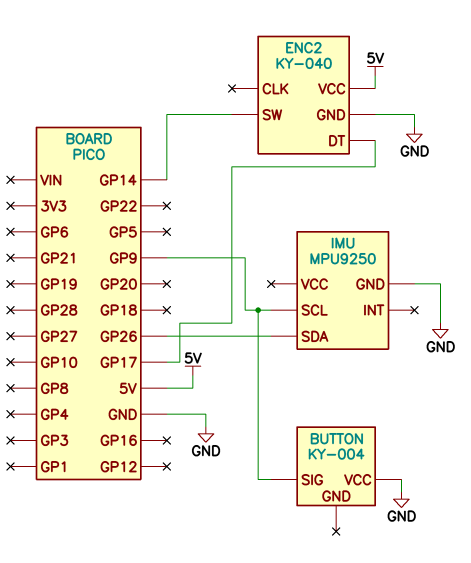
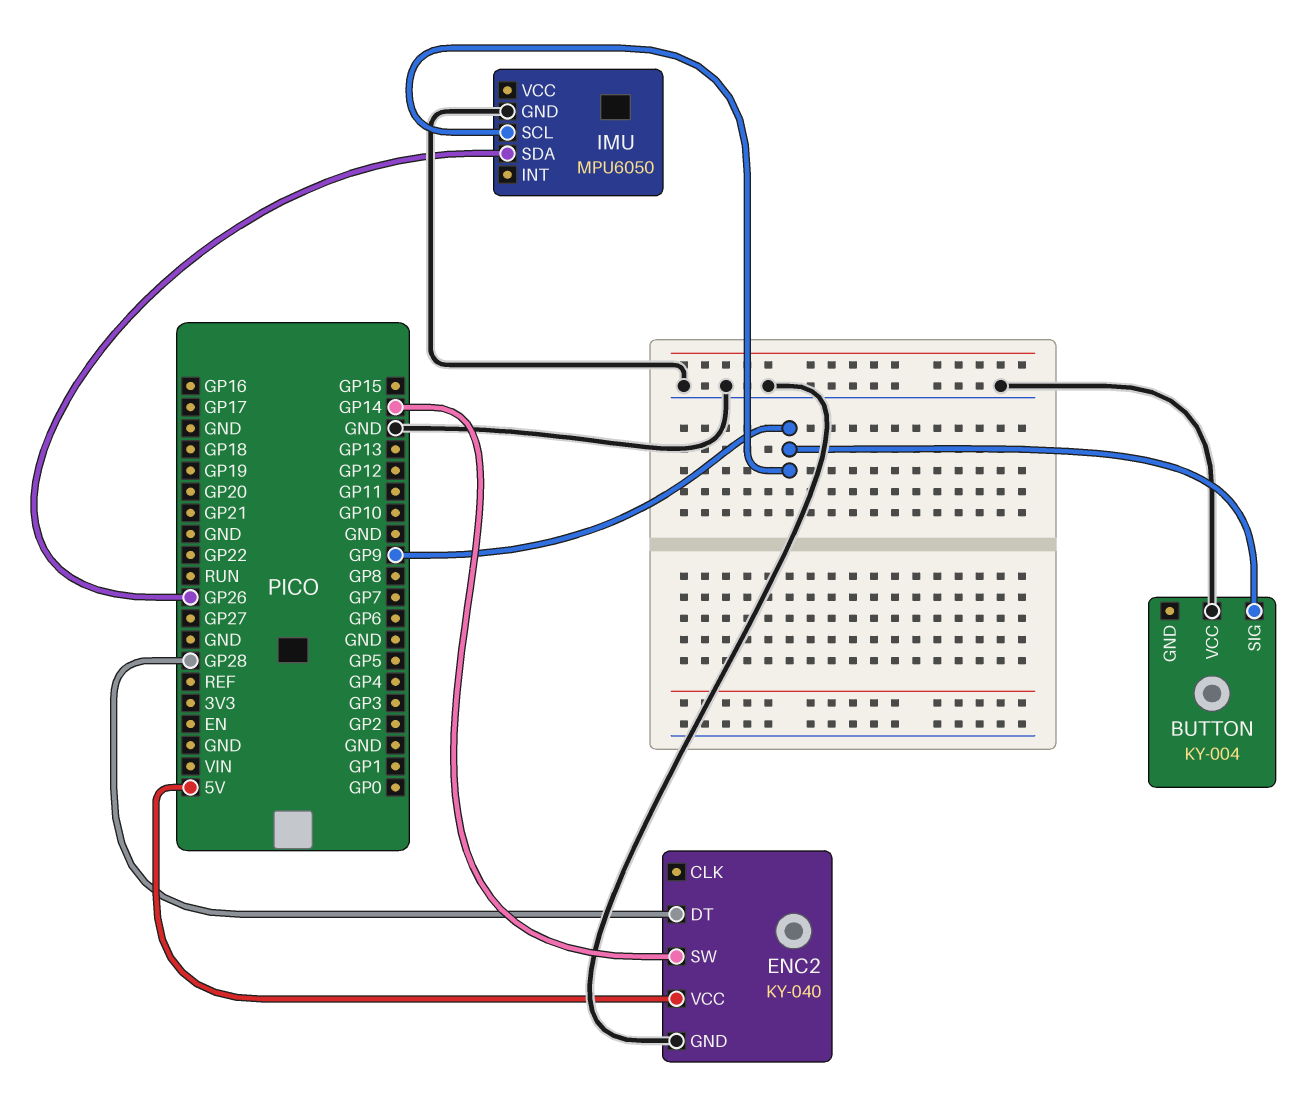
ENC2 pin DT: GP17 -> GP28
IMU: MPU9250 -> MPU6050

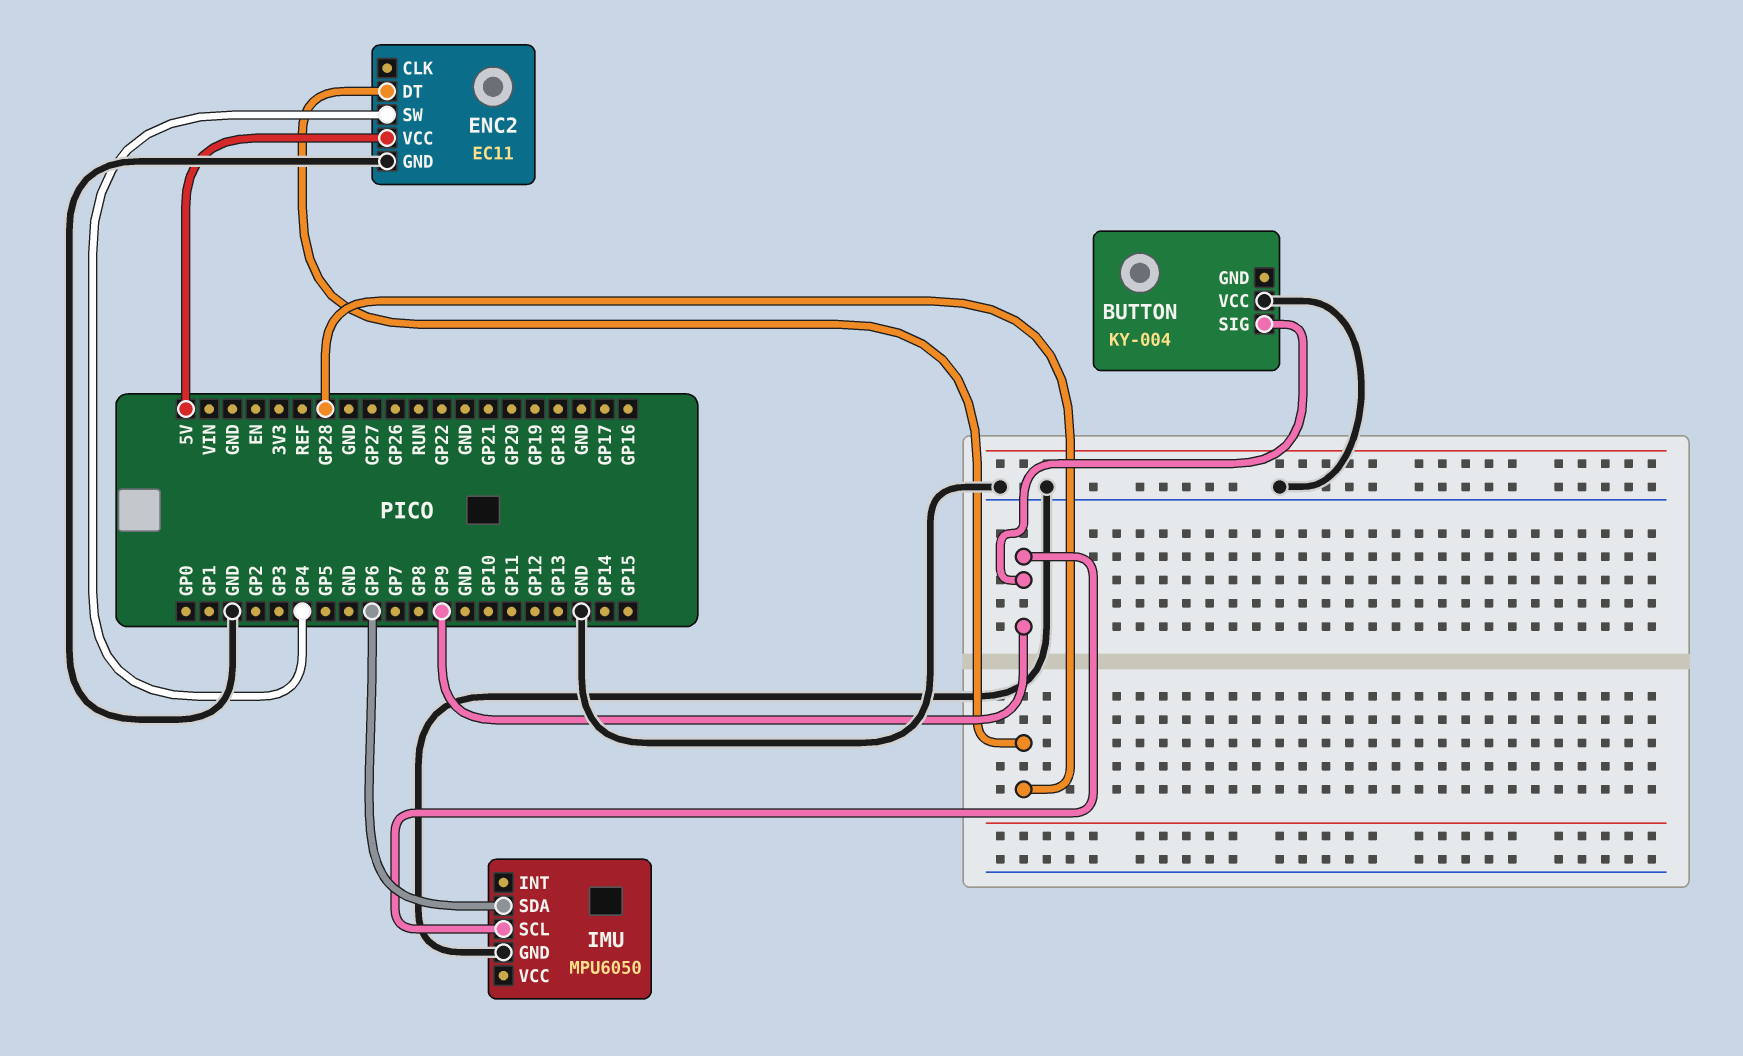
ENC2: KY-040 -> EC11
ENC2 pin SW: GP14 -> GP4
IMU pin SDA: GP26 -> GP6

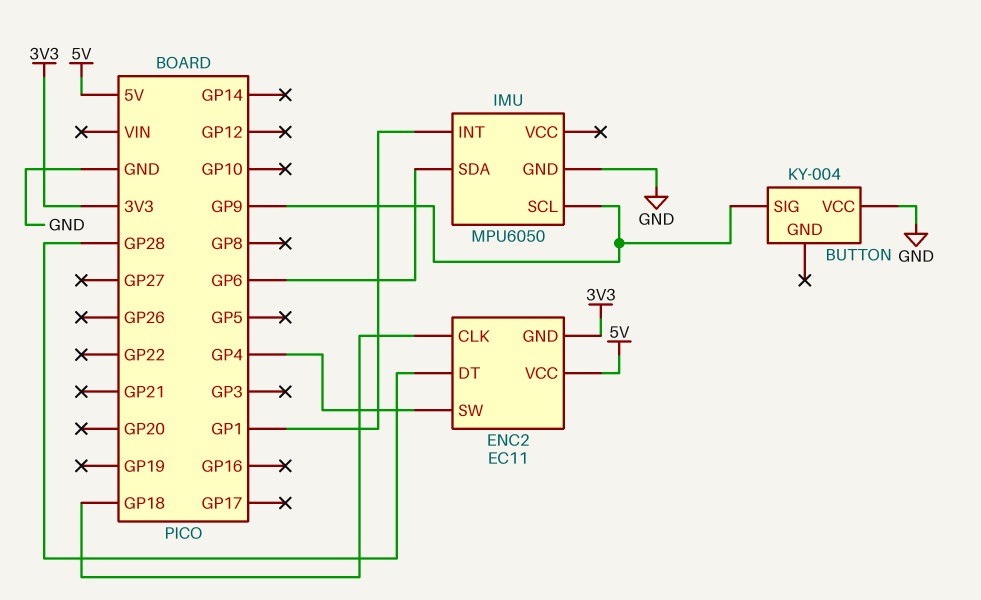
ENC2 pin CLK: none -> GP18
ENC2 pin GND: GND -> 3V3
IMU pin INT: none -> GP1

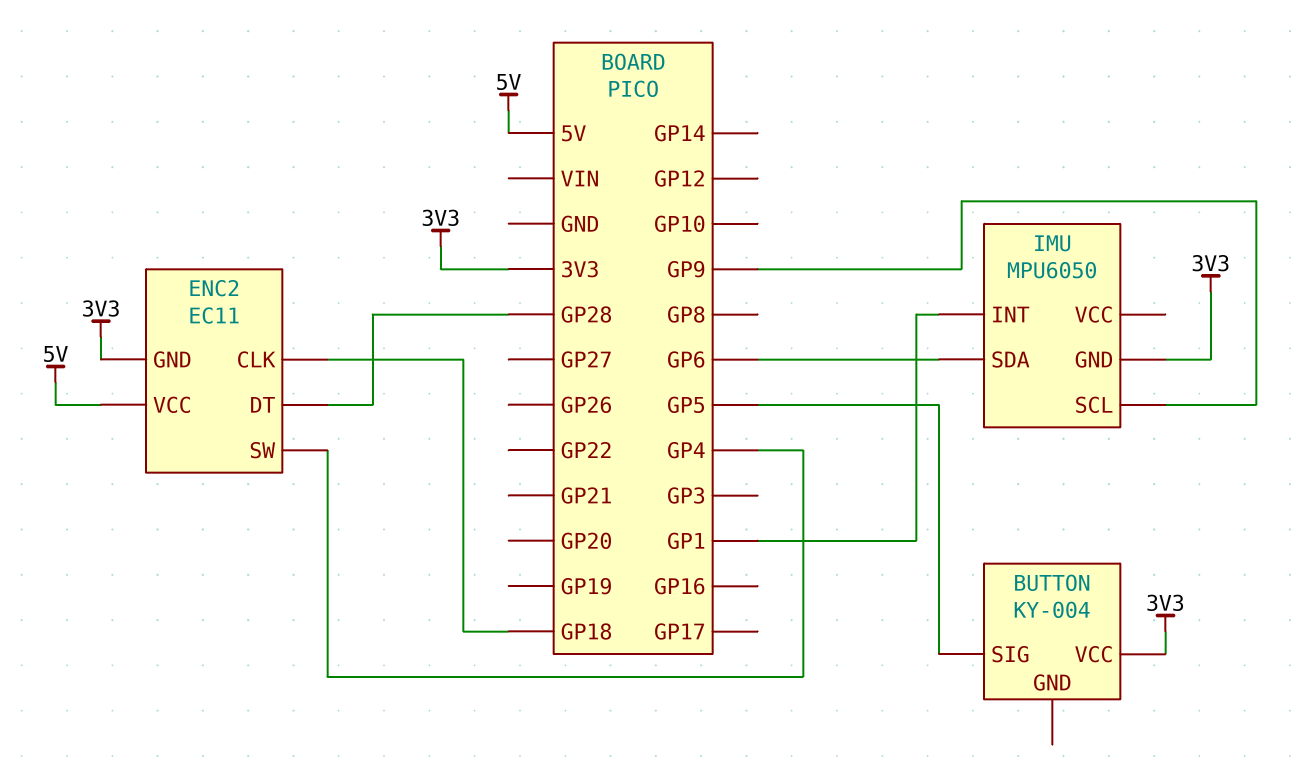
BUTTON pin SIG: GP9 -> GP5
BUTTON pin VCC: GND -> 3V3
IMU pin GND: GND -> 3V3

